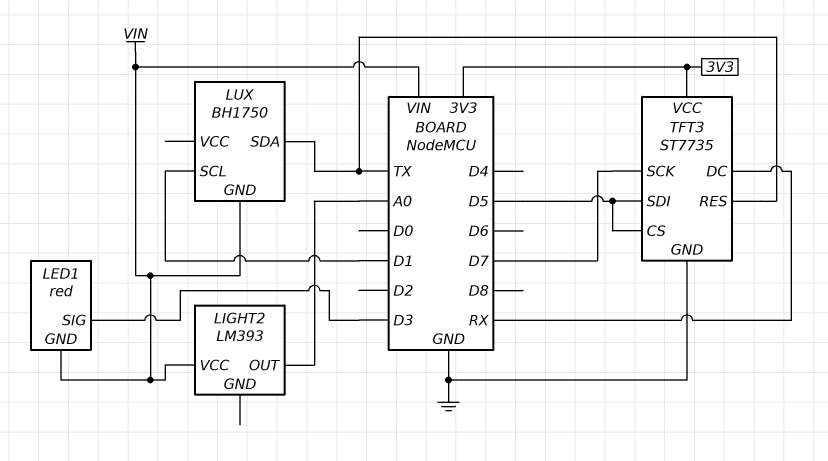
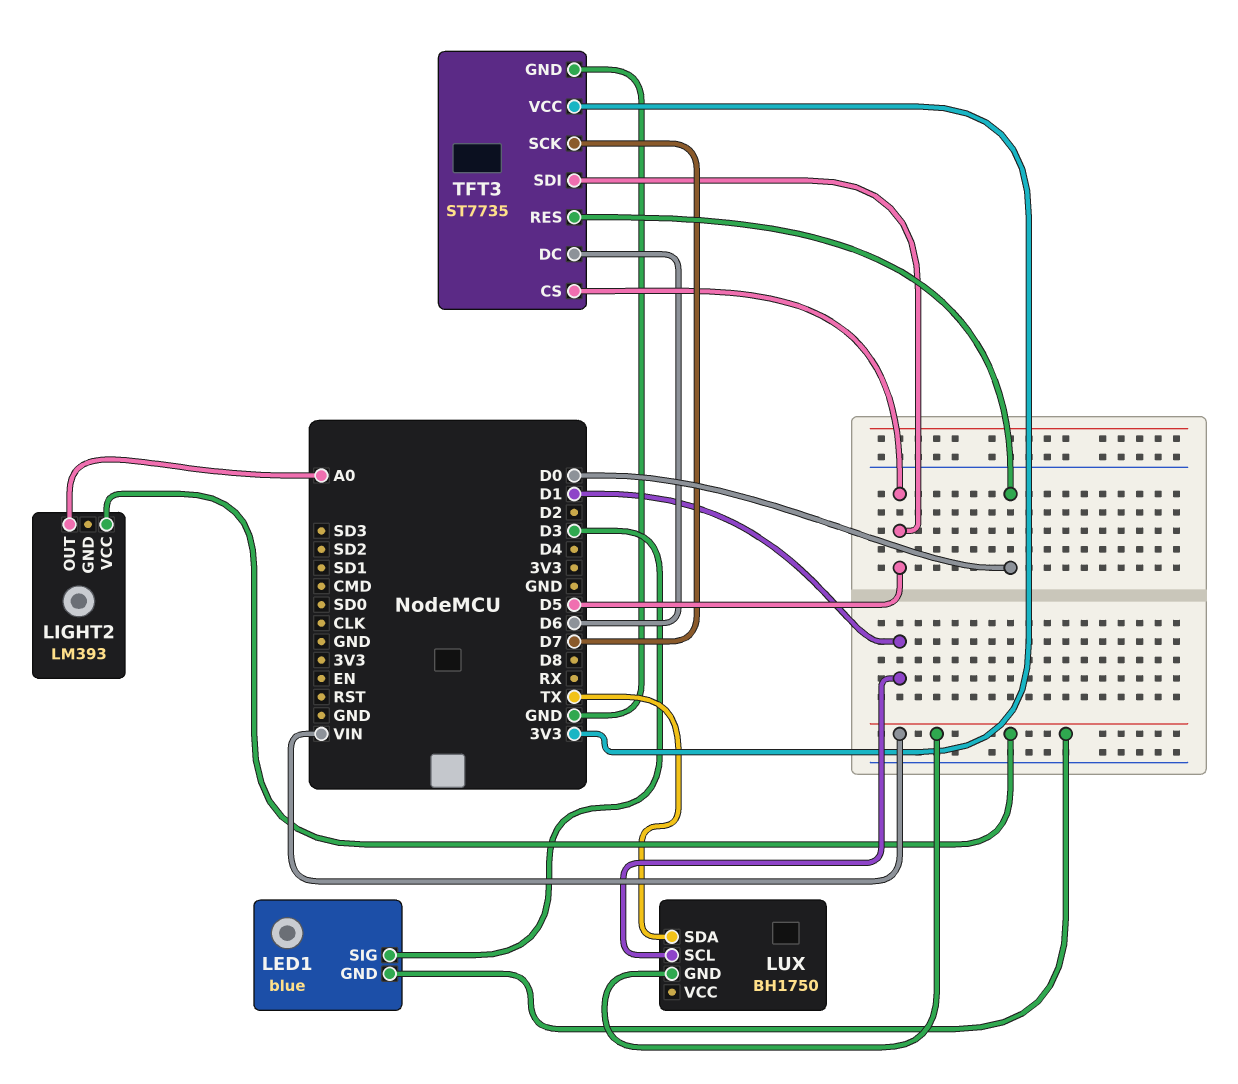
LED1: red -> blue
TFT3 pin DC: RX -> D6
TFT3 pin RES: TX -> D0

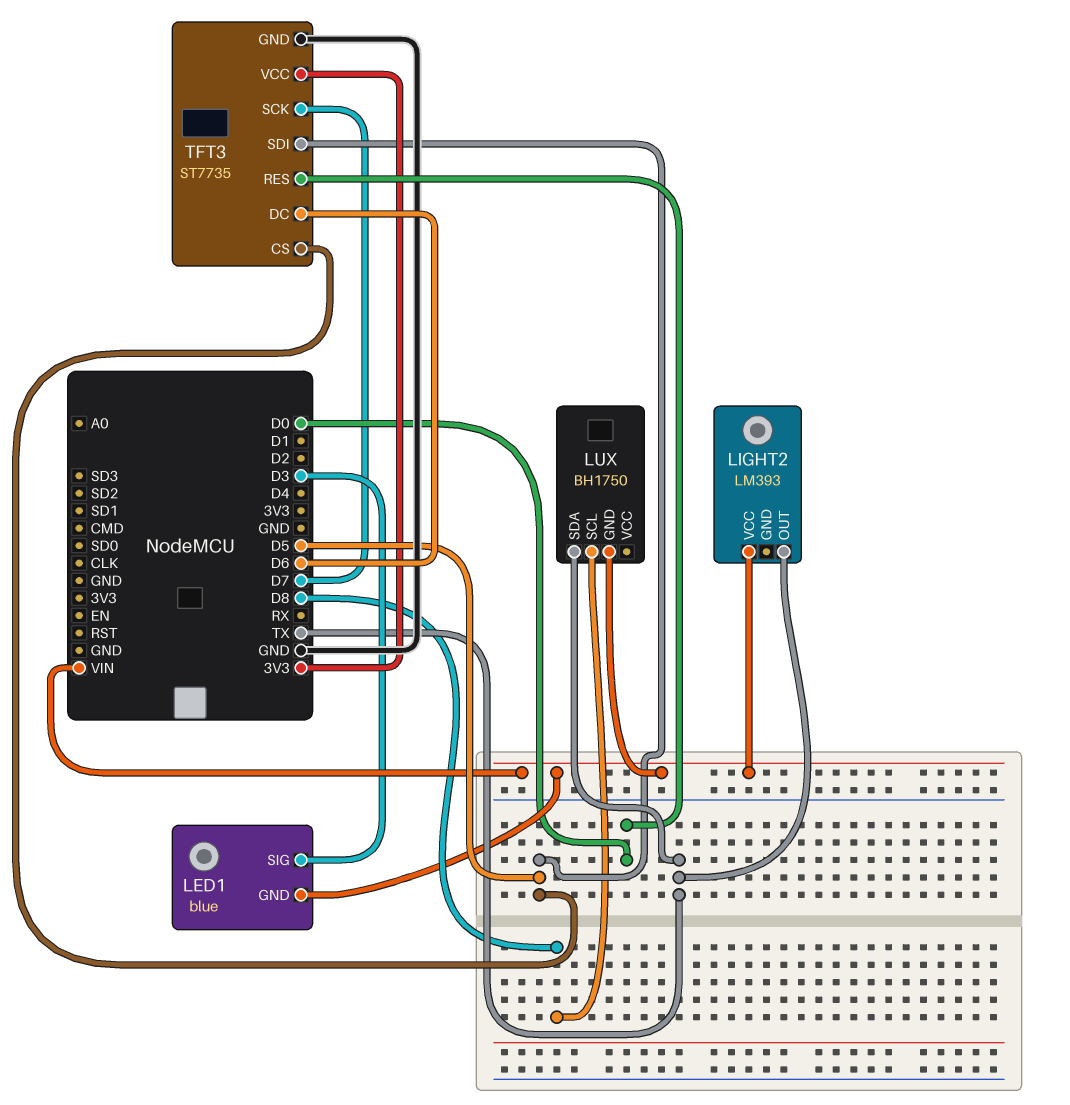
LIGHT2 pin OUT: A0 -> TX
LUX pin SCL: D1 -> D8

